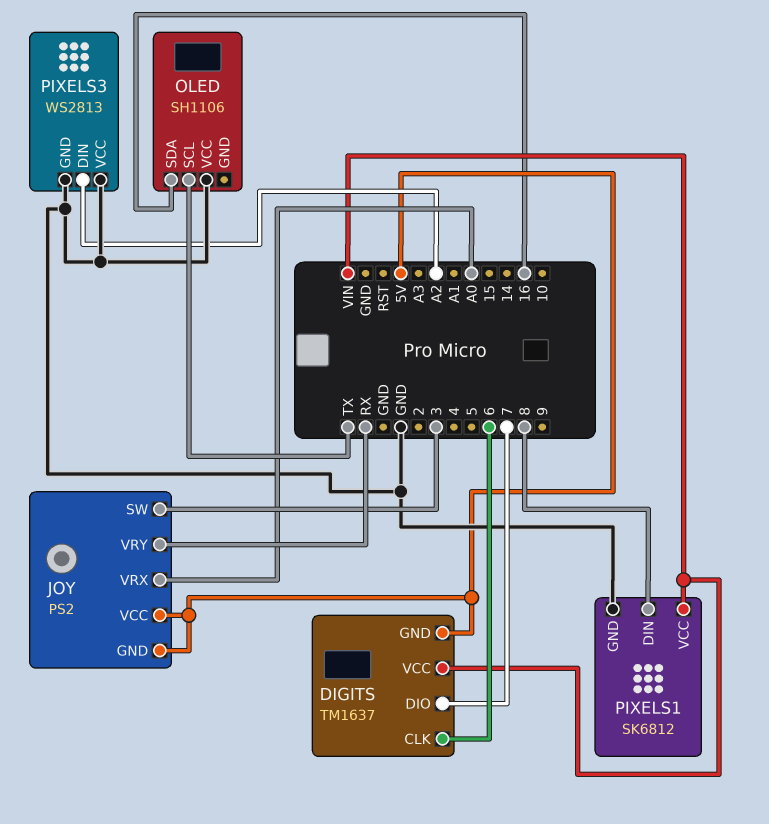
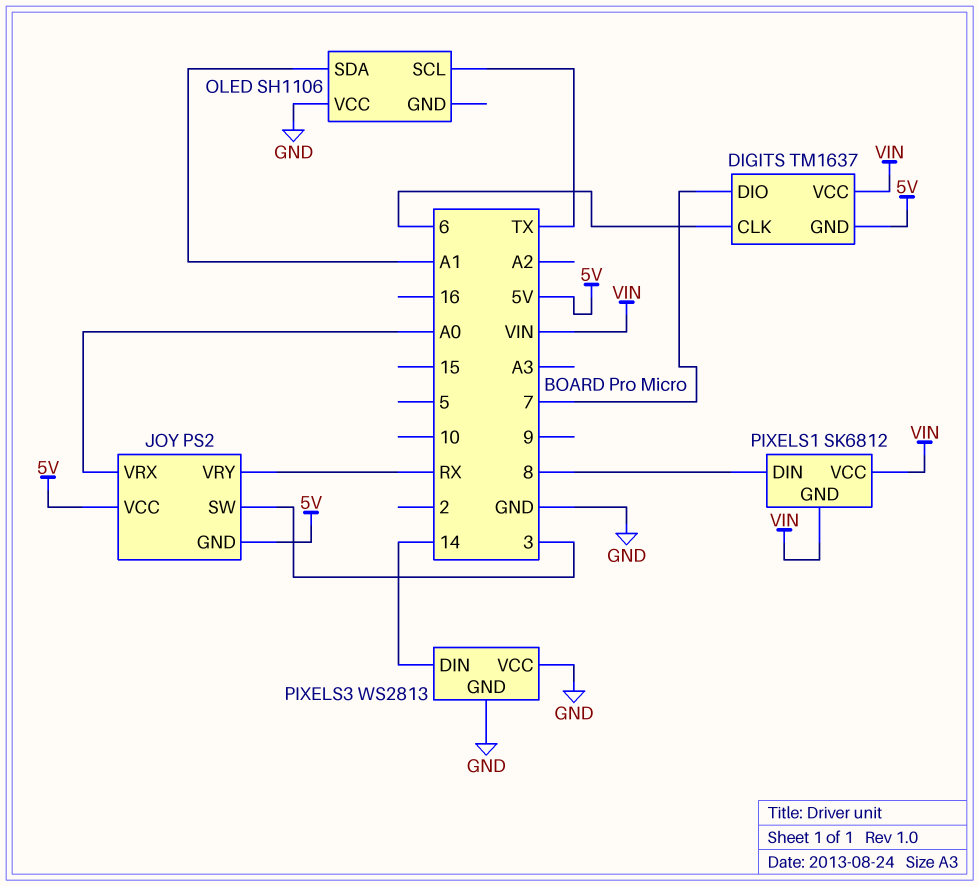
OLED pin SDA: 16 -> A1
PIXELS1 pin GND: GND -> VIN
PIXELS3 pin DIN: A2 -> 14

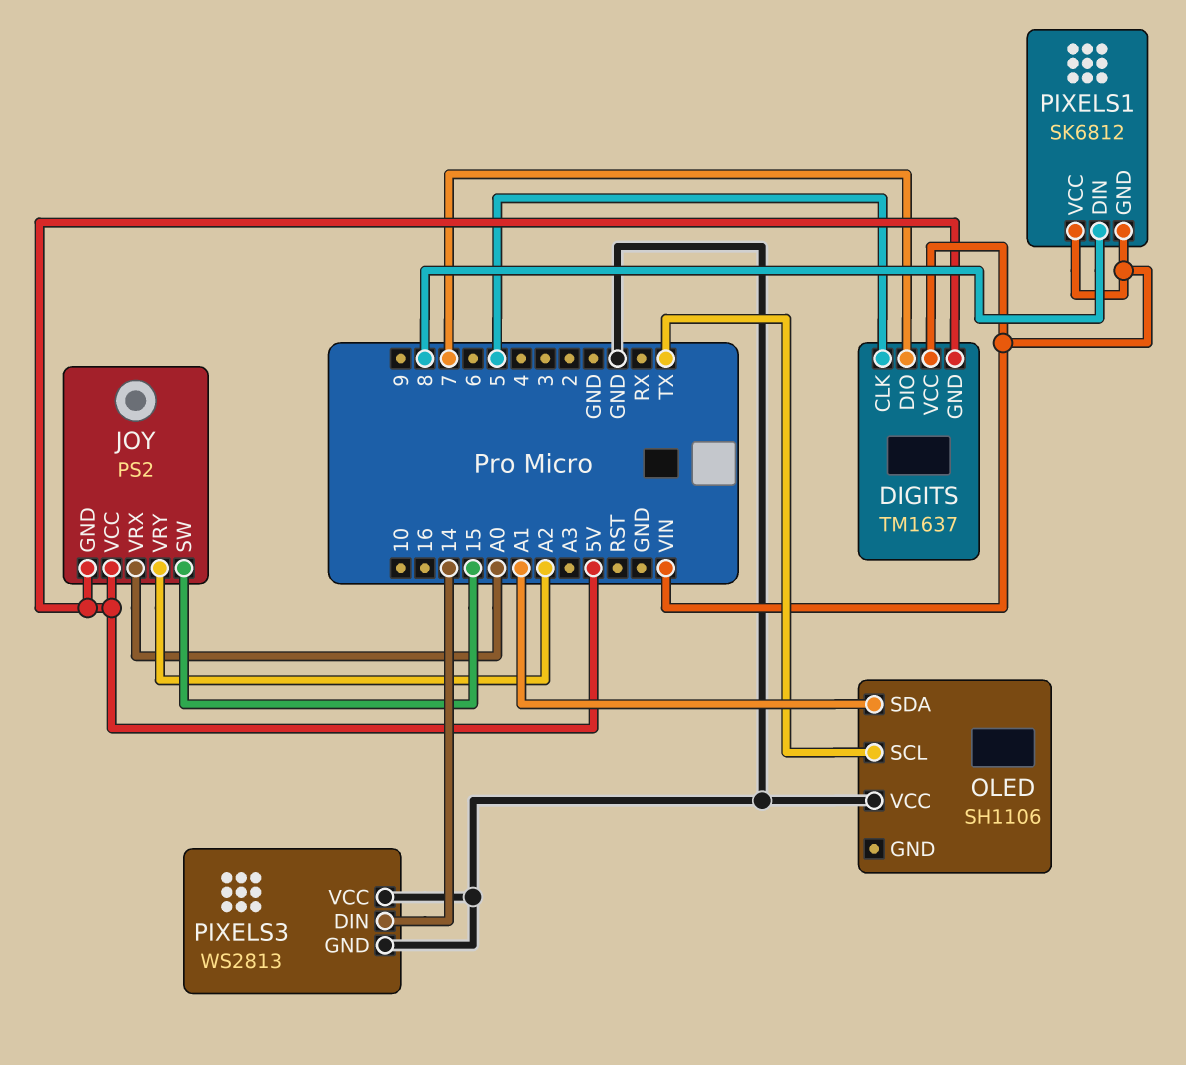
DIGITS pin CLK: 6 -> 5
JOY pin SW: 3 -> 15
JOY pin VRY: RX -> A2

